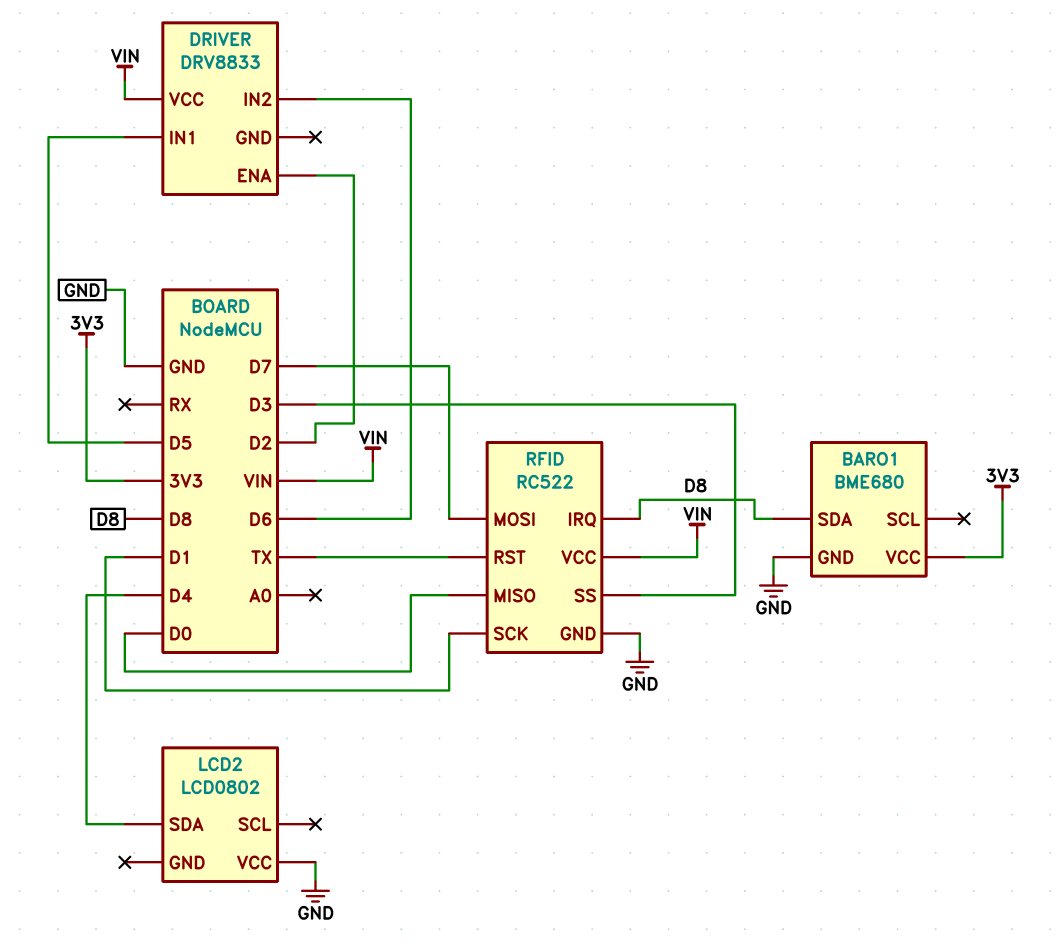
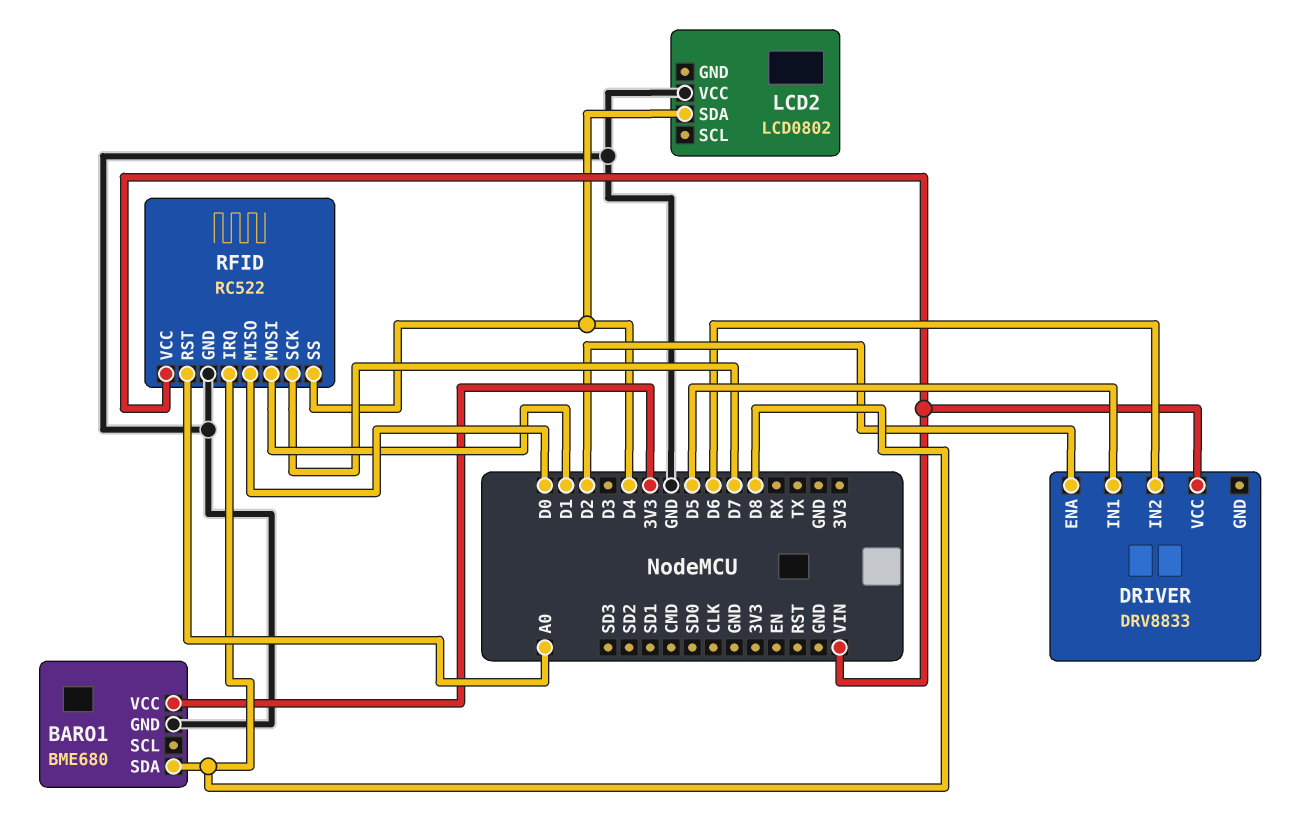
RFID pin MOSI: D7 -> D1
RFID pin RST: TX -> A0
RFID pin SCK: D1 -> D7
RFID pin SS: D3 -> D4

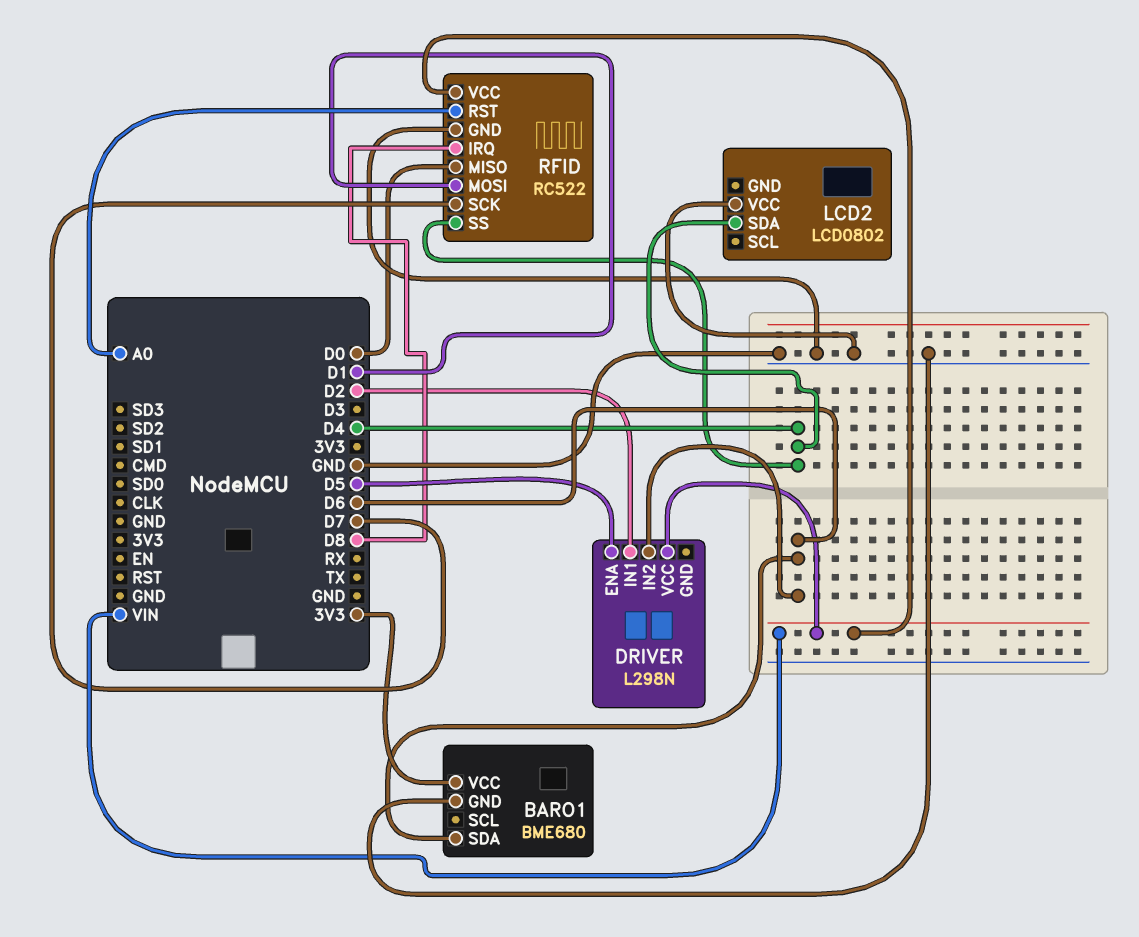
BARO1 pin SDA: D8 -> D6
DRIVER: DRV8833 -> L298N
DRIVER pin ENA: D2 -> D5
DRIVER pin IN1: D5 -> D2

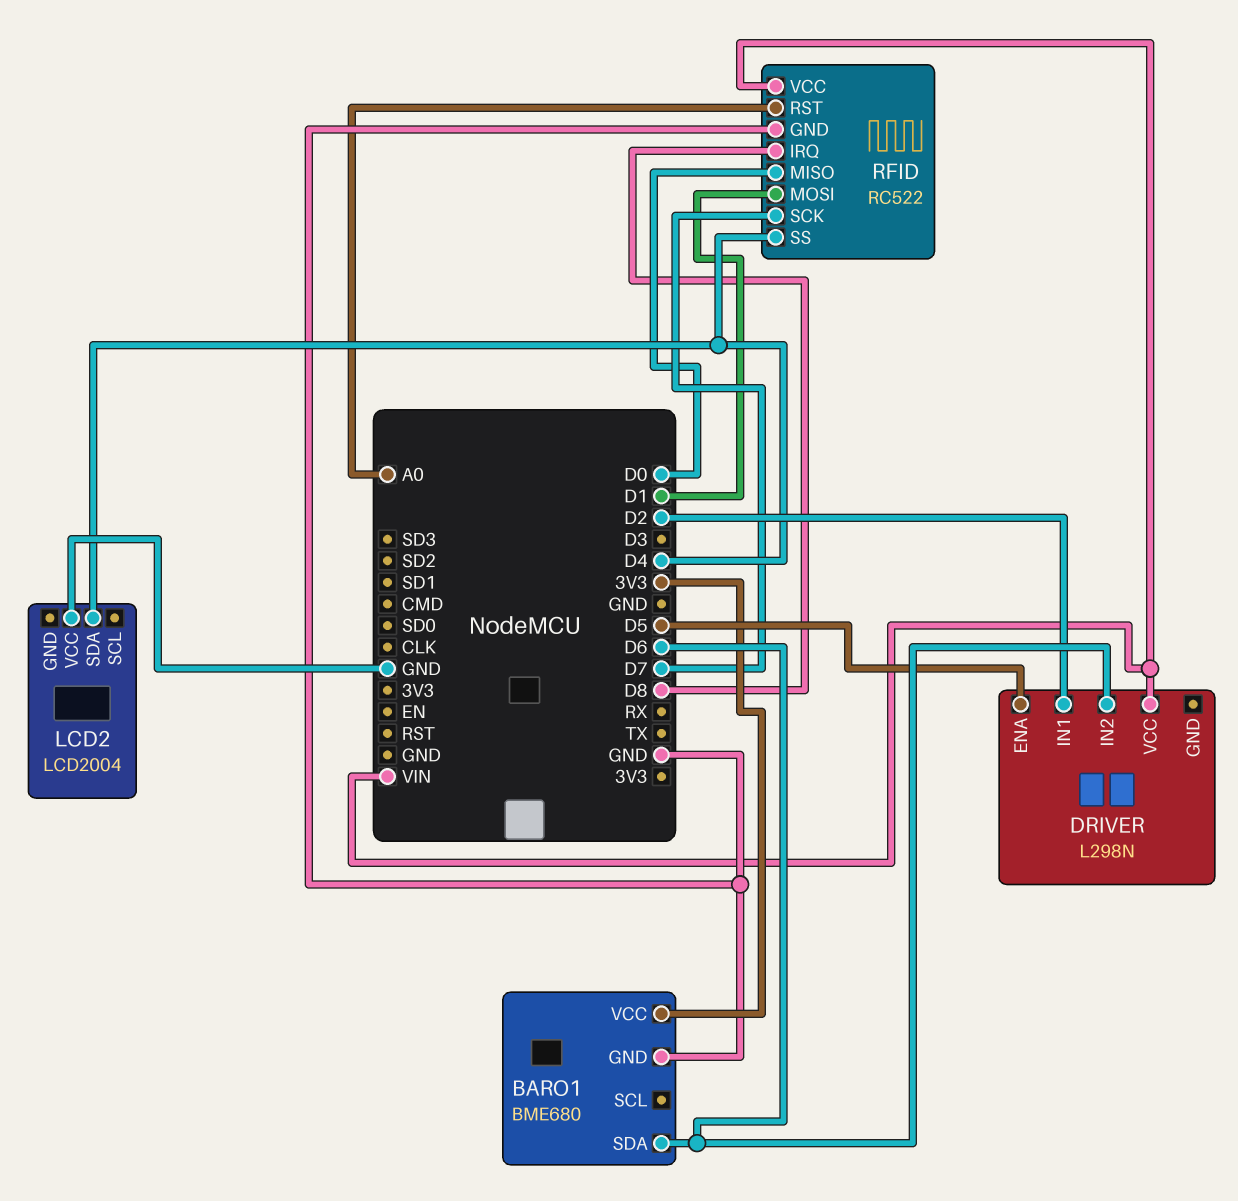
LCD2: LCD0802 -> LCD2004

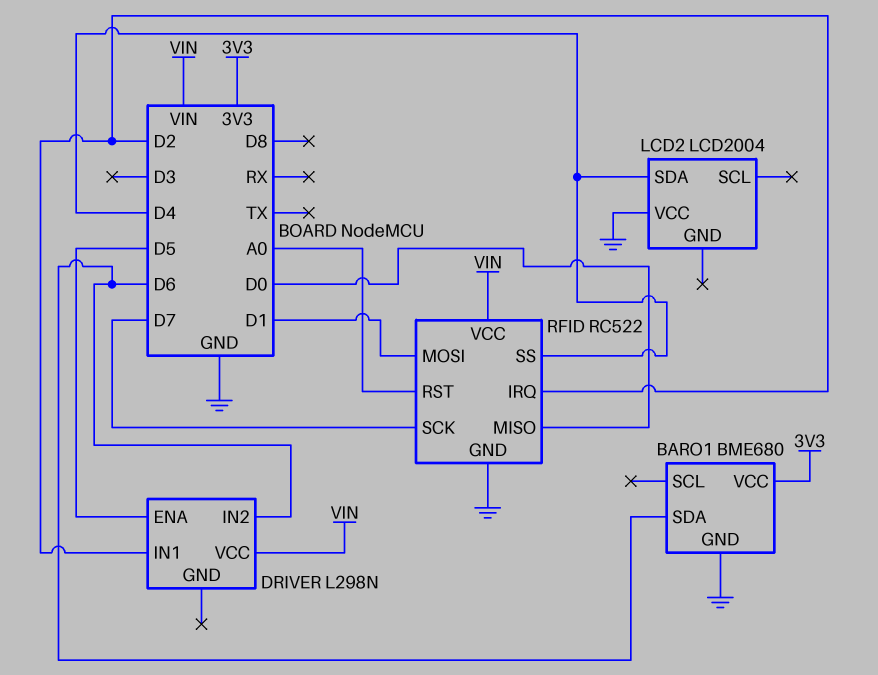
RFID pin IRQ: D8 -> D2

